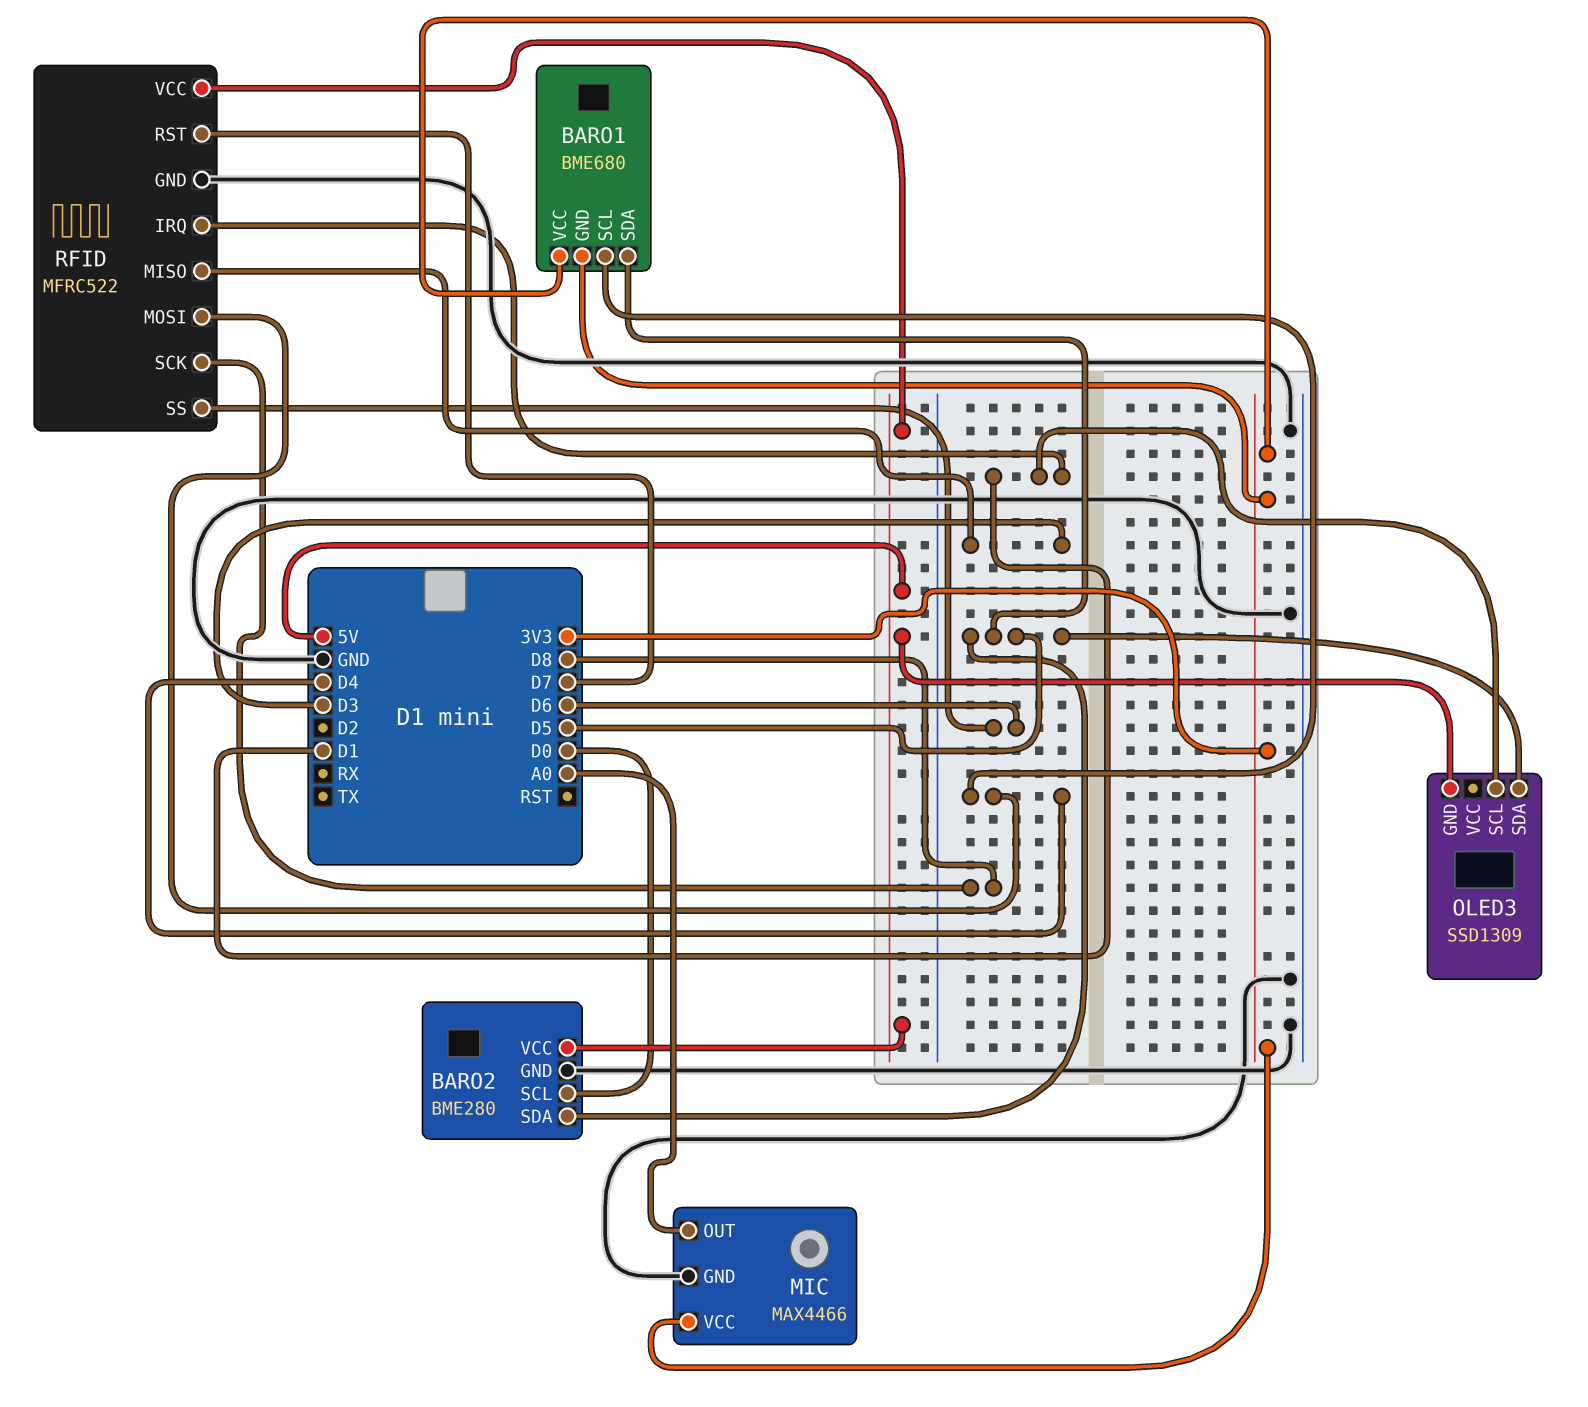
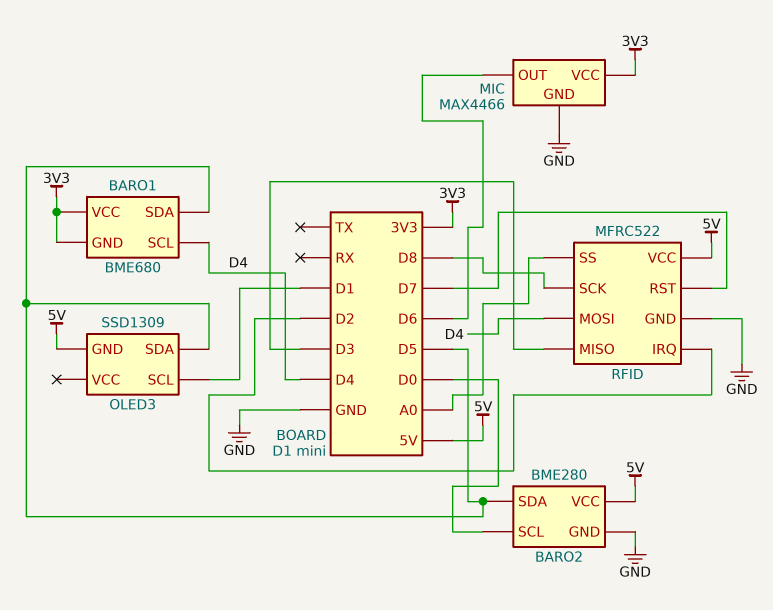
MIC pin OUT: A0 -> D6
RFID pin IRQ: D1 -> D2
RFID pin SS: D6 -> A0

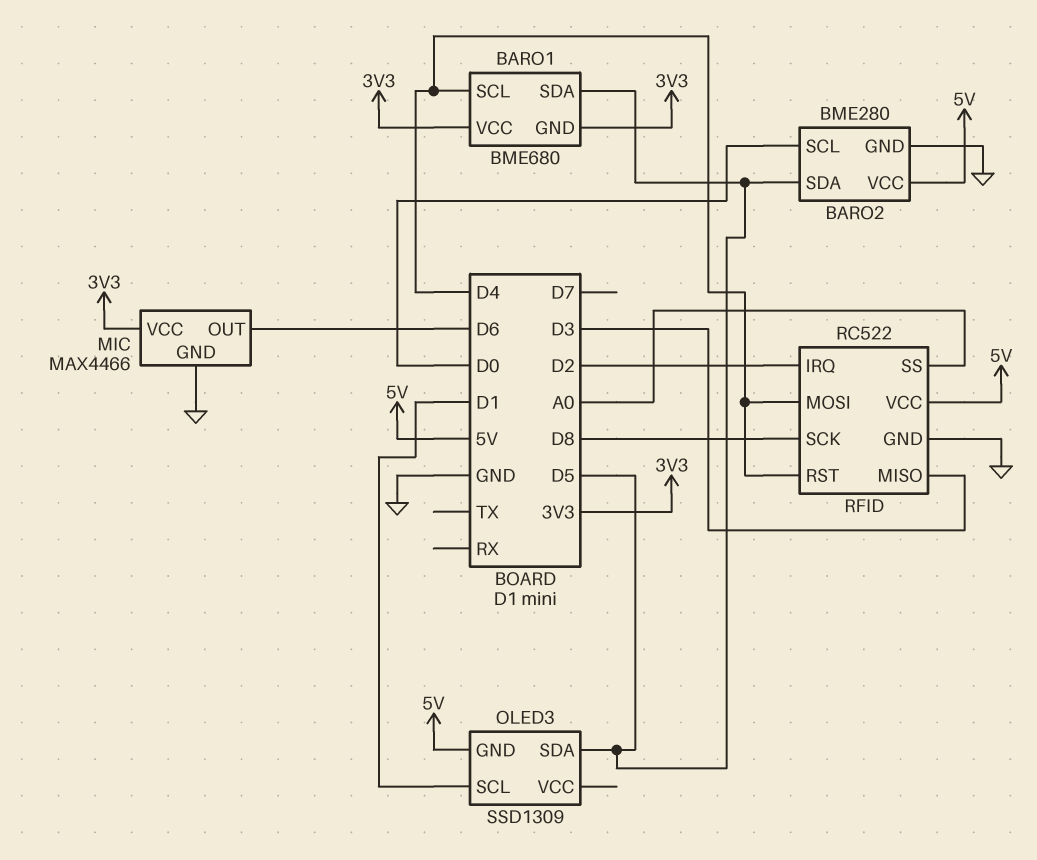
RFID: MFRC522 -> RC522
RFID pin RST: D7 -> D4

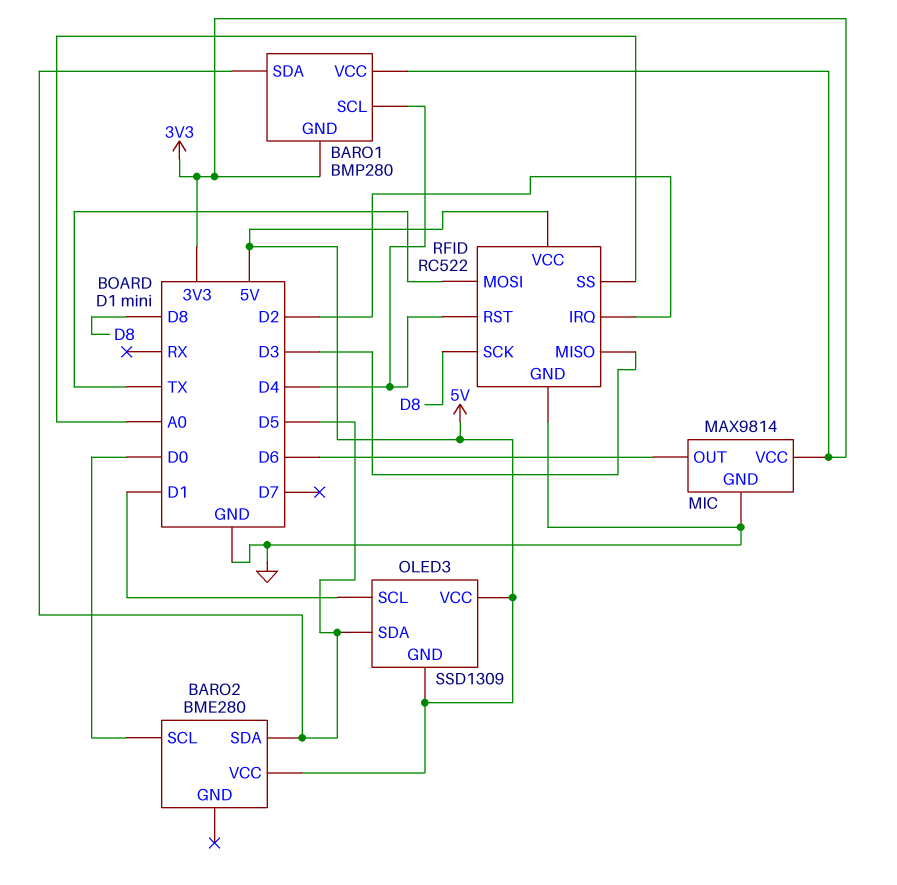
BARO1: BME680 -> BMP280
BARO2 pin GND: GND -> none
MIC: MAX4466 -> MAX9814
OLED3 pin VCC: none -> 5V
RFID pin MOSI: D4 -> TX

